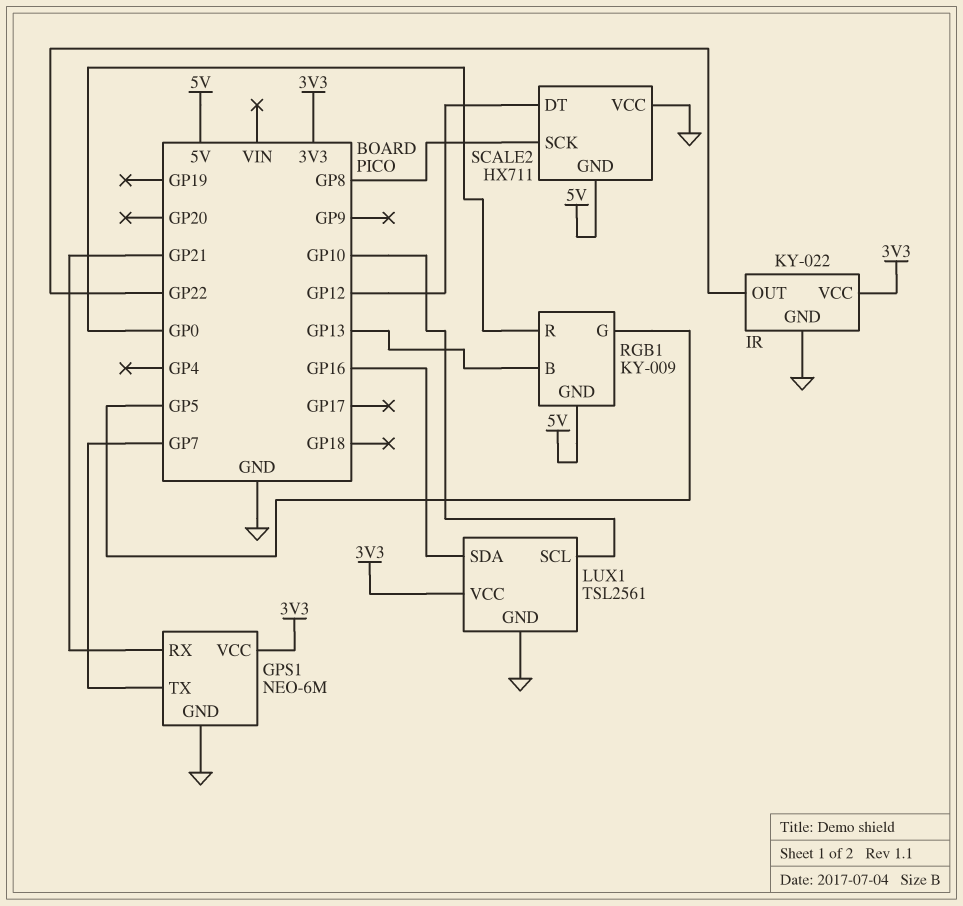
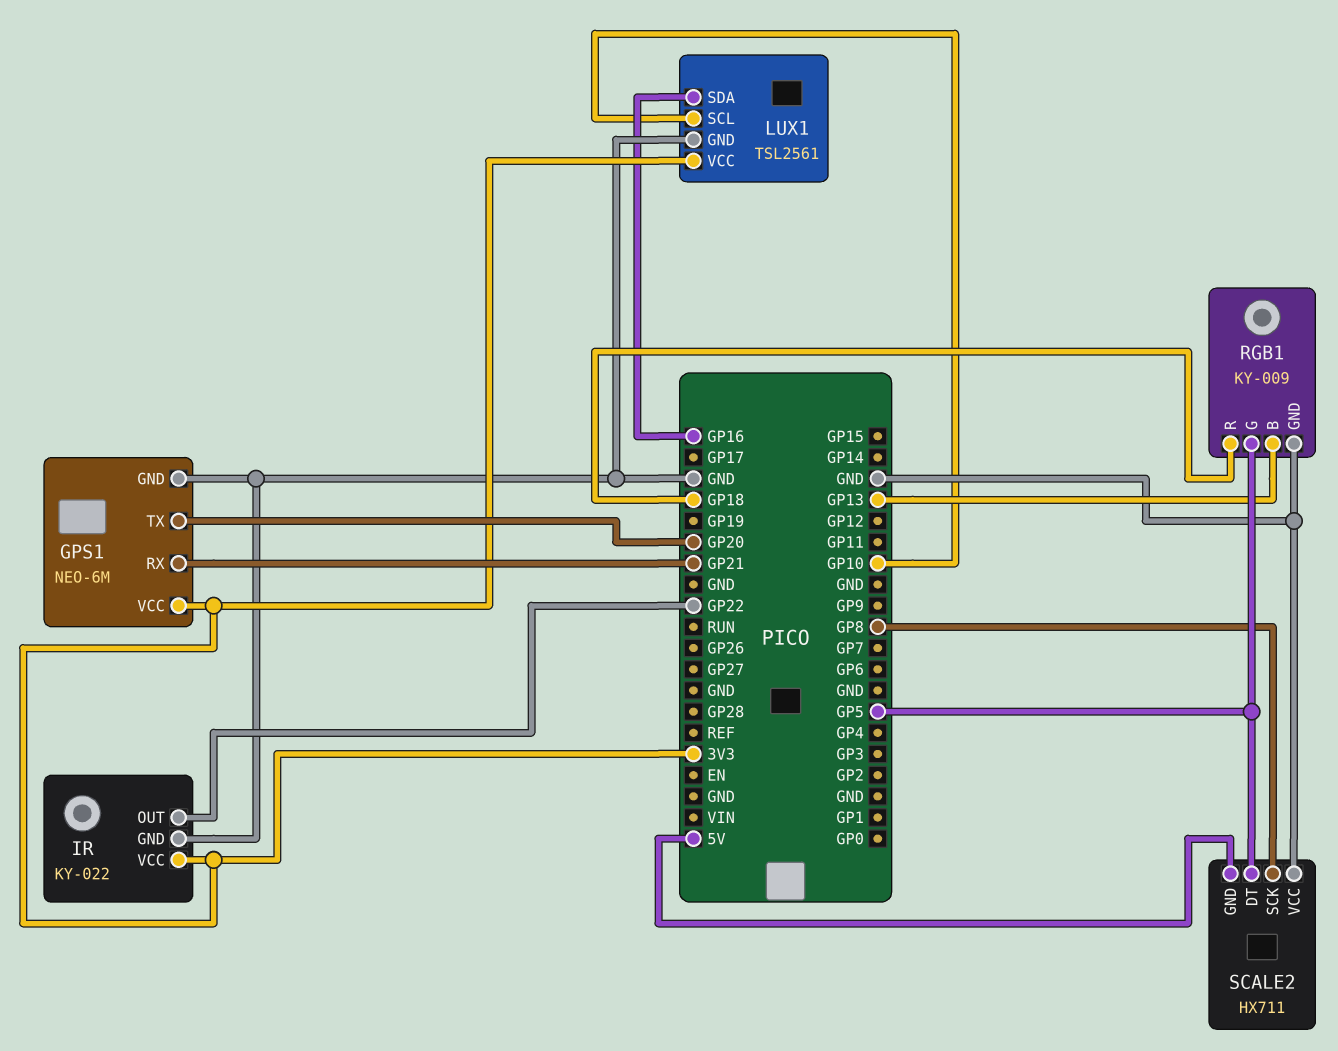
GPS1 pin TX: GP7 -> GP20
RGB1 pin GND: 5V -> GND
RGB1 pin R: GP0 -> GP18
SCALE2 pin DT: GP12 -> GP5

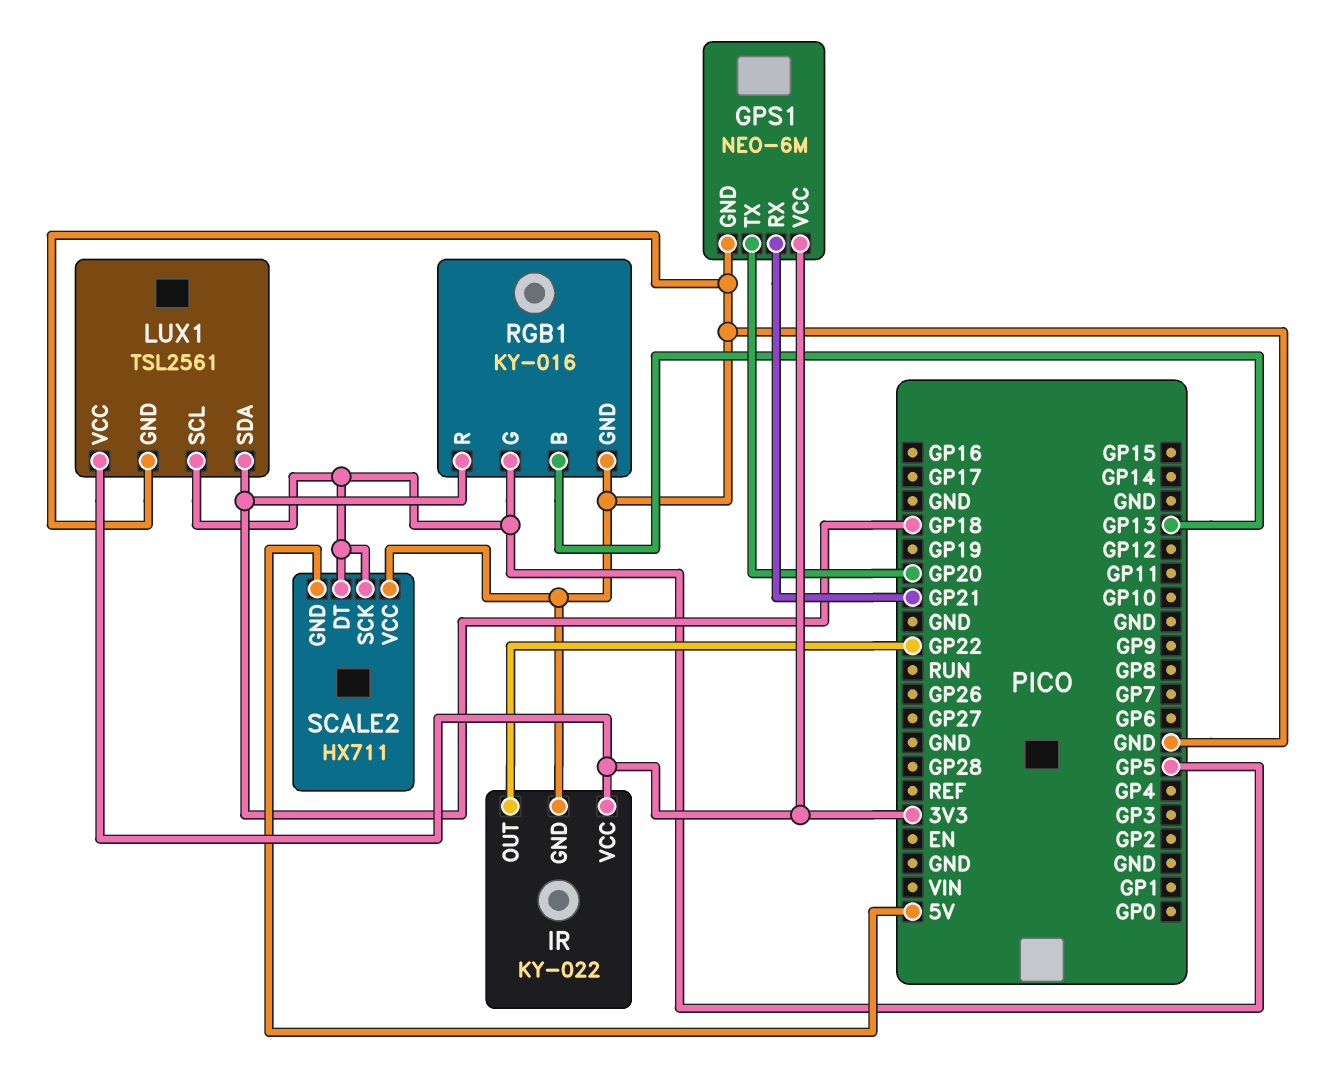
LUX1 pin SCL: GP10 -> GP5
LUX1 pin SDA: GP16 -> GP18
RGB1: KY-009 -> KY-016
SCALE2 pin SCK: GP8 -> GP5

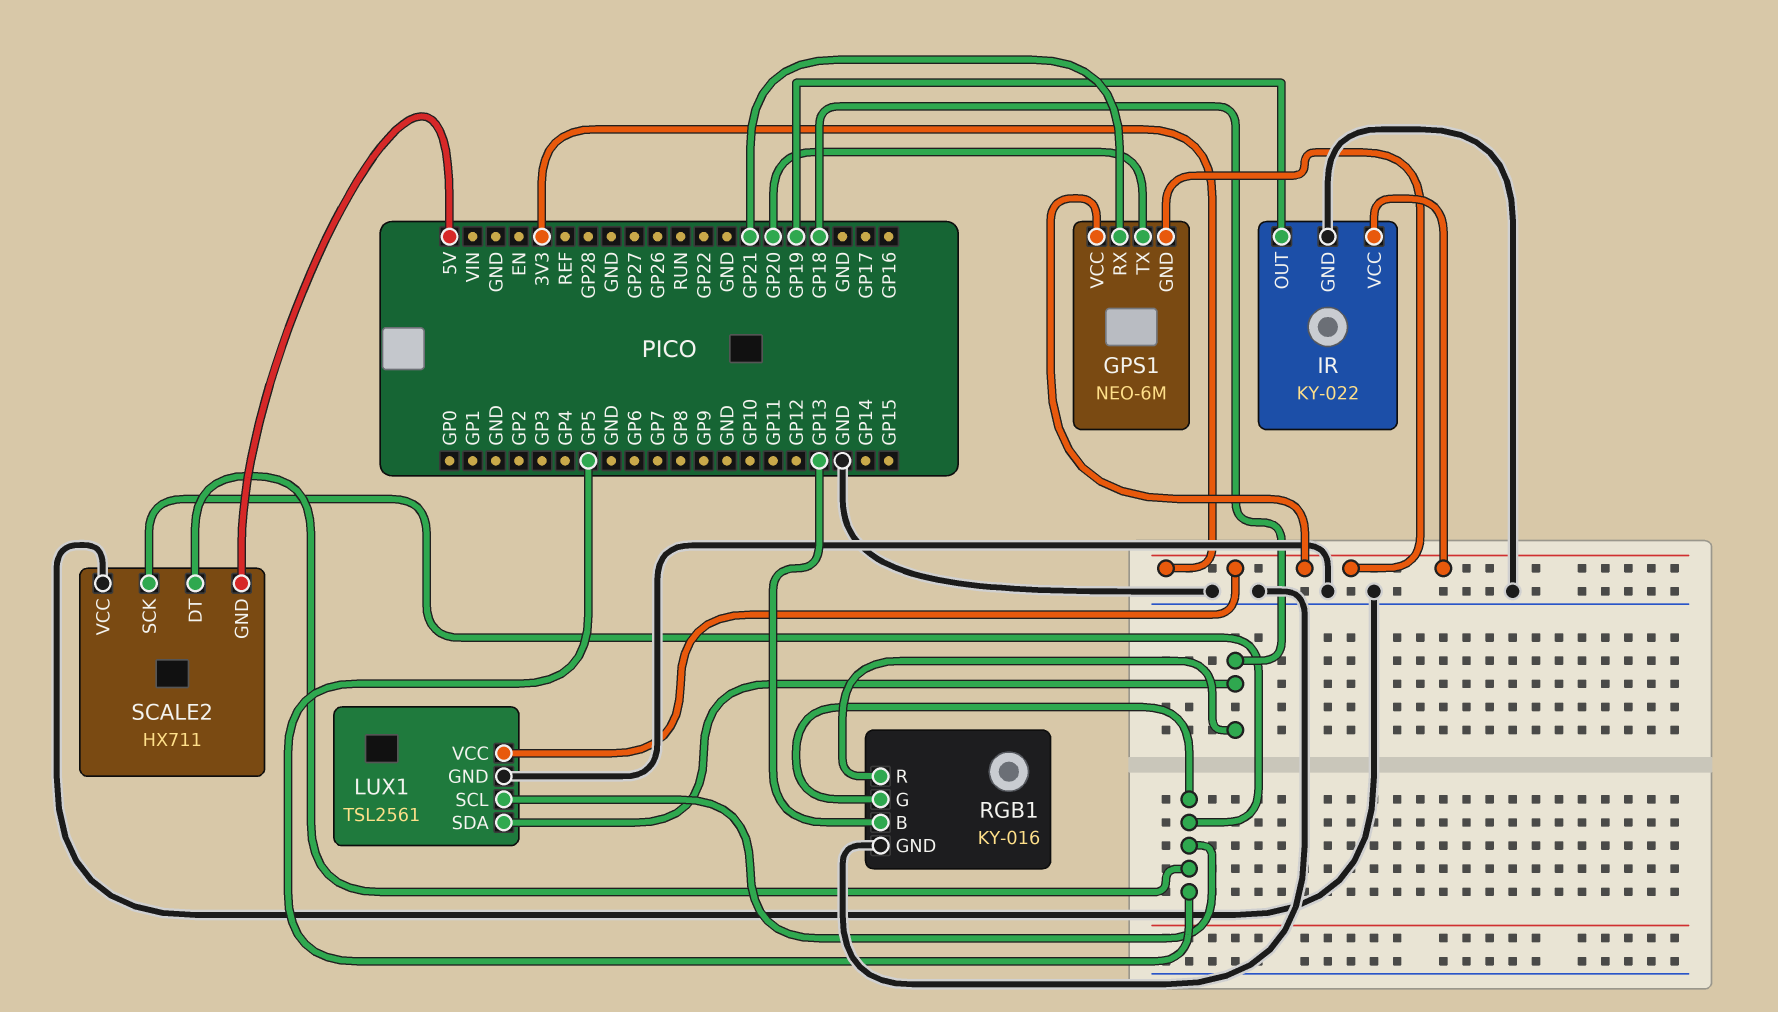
GPS1 pin GND: GND -> 3V3
IR pin OUT: GP22 -> GP19

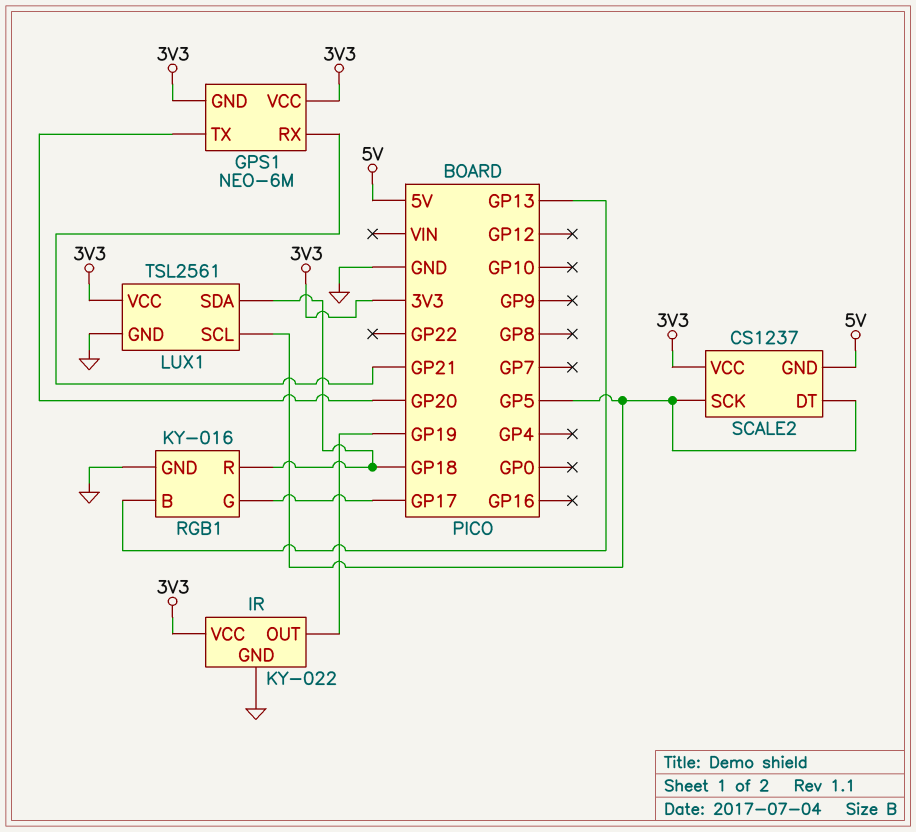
RGB1 pin G: GP5 -> GP17
SCALE2: HX711 -> CS1237
SCALE2 pin VCC: GND -> 3V3

